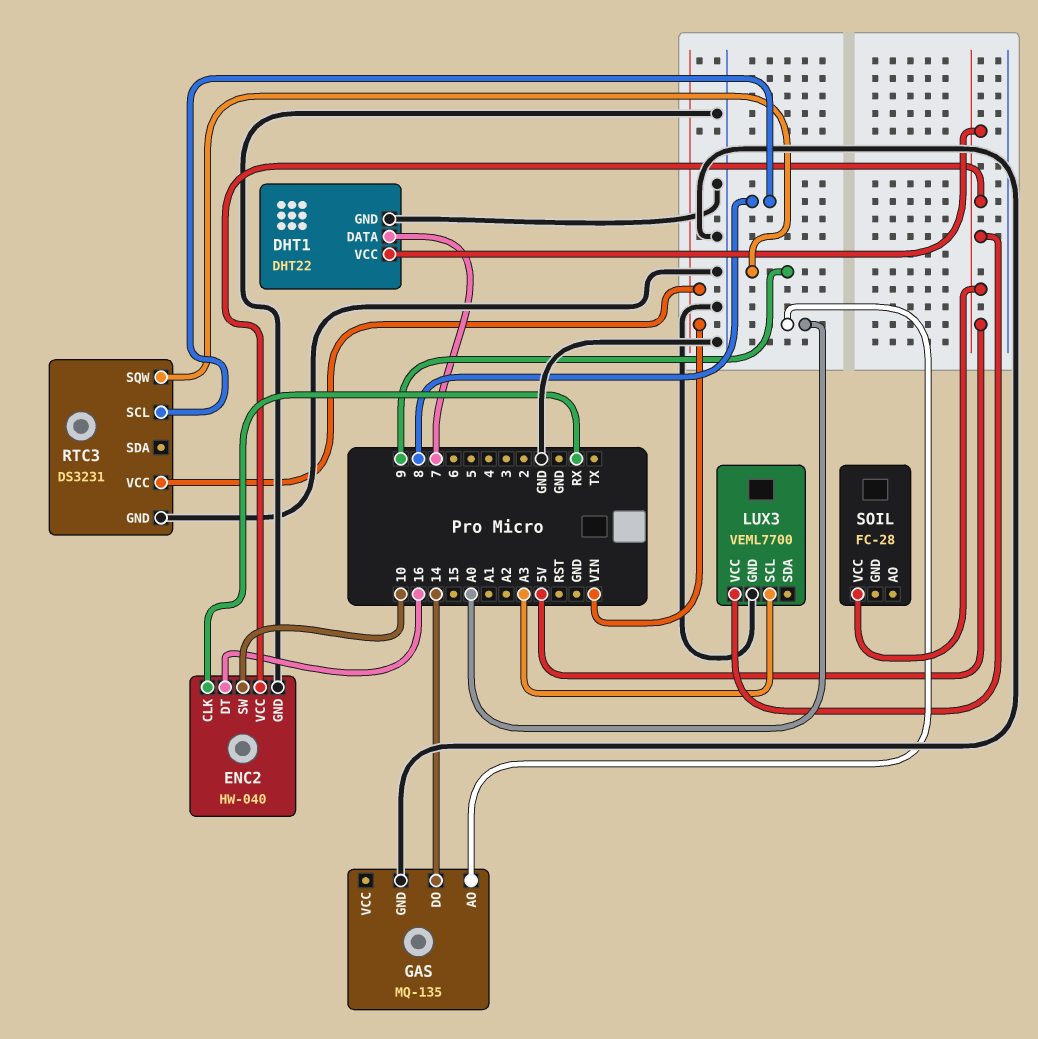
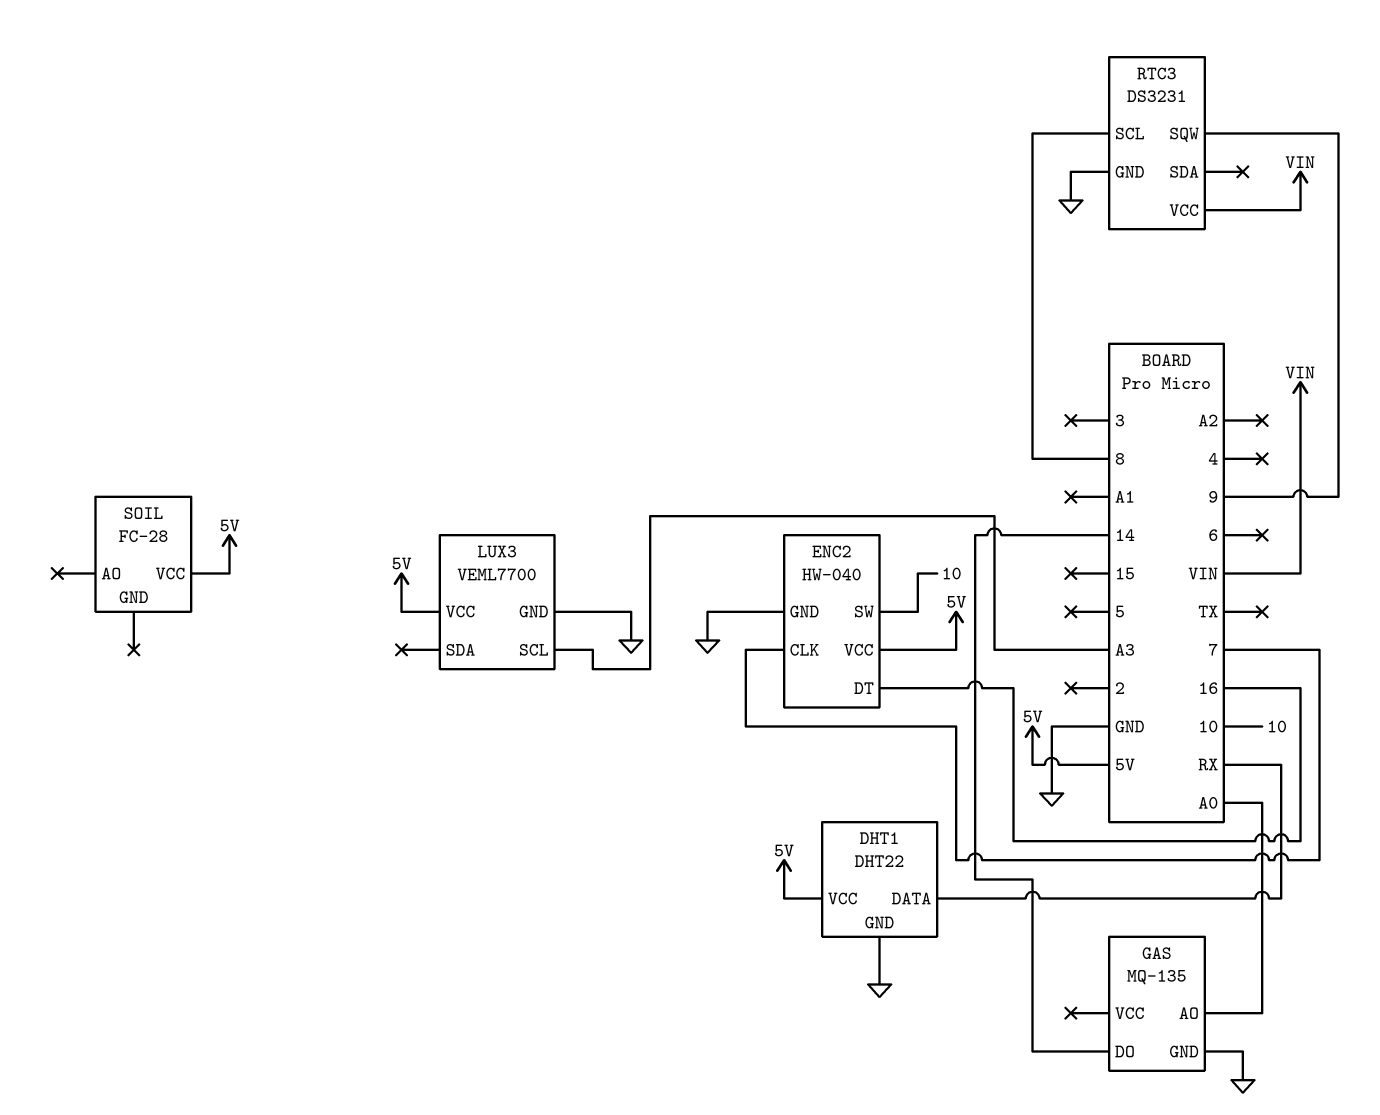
DHT1 pin DATA: 7 -> RX
ENC2 pin CLK: RX -> 7

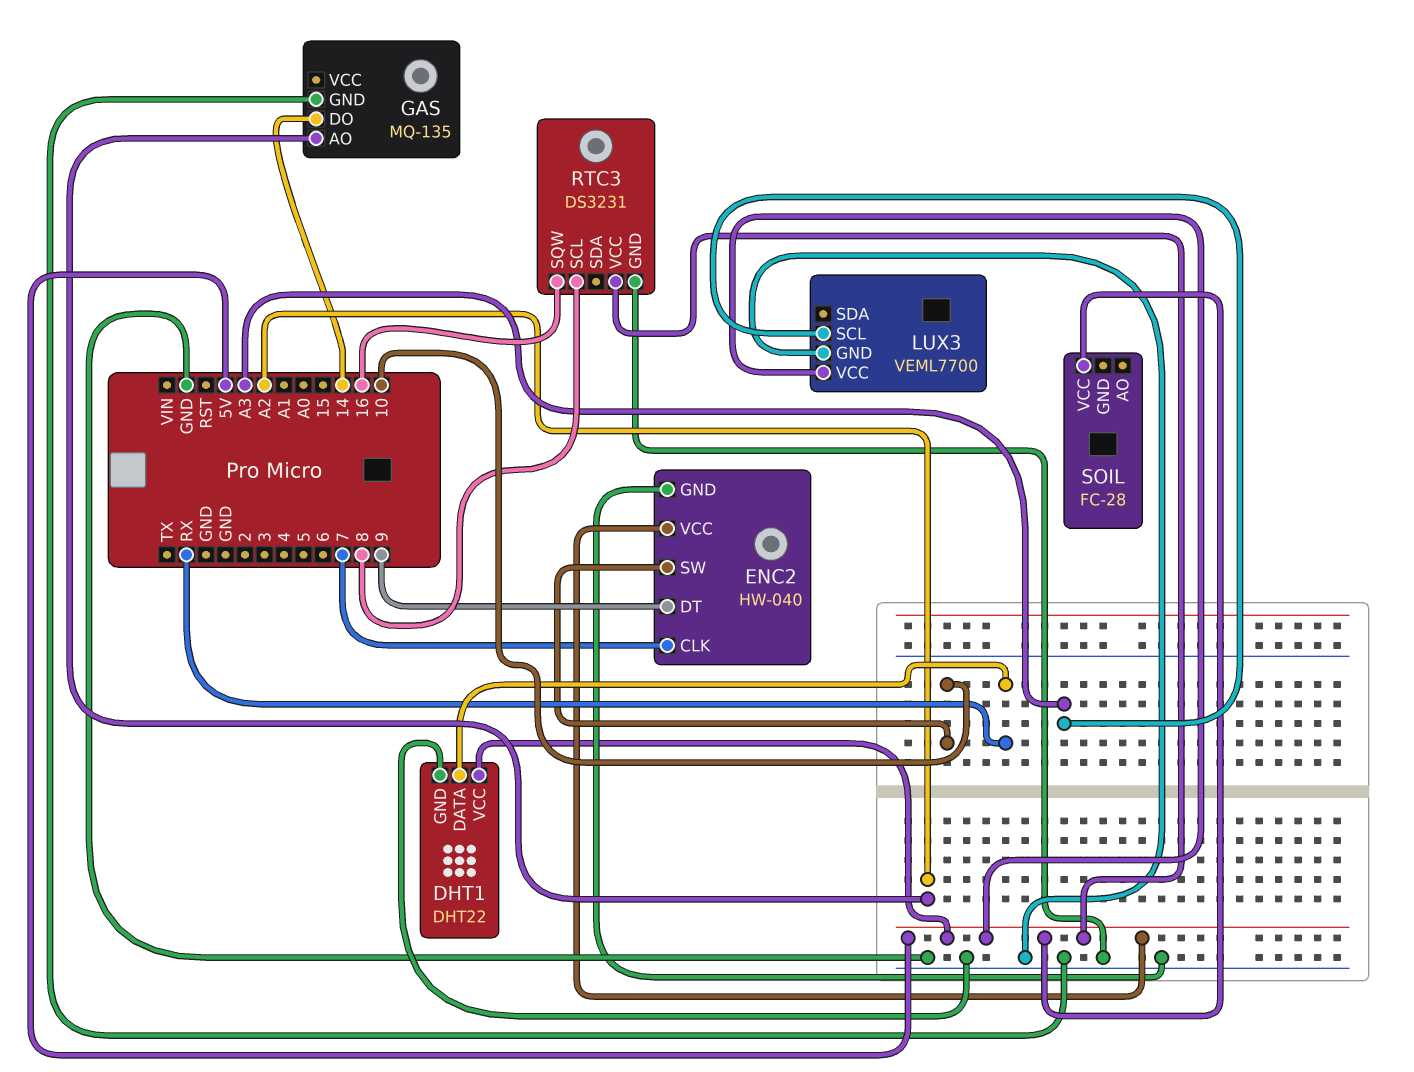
ENC2 pin DT: 16 -> 9
GAS pin AO: A0 -> A2
RTC3 pin SQW: 9 -> 16
RTC3 pin VCC: VIN -> 5V

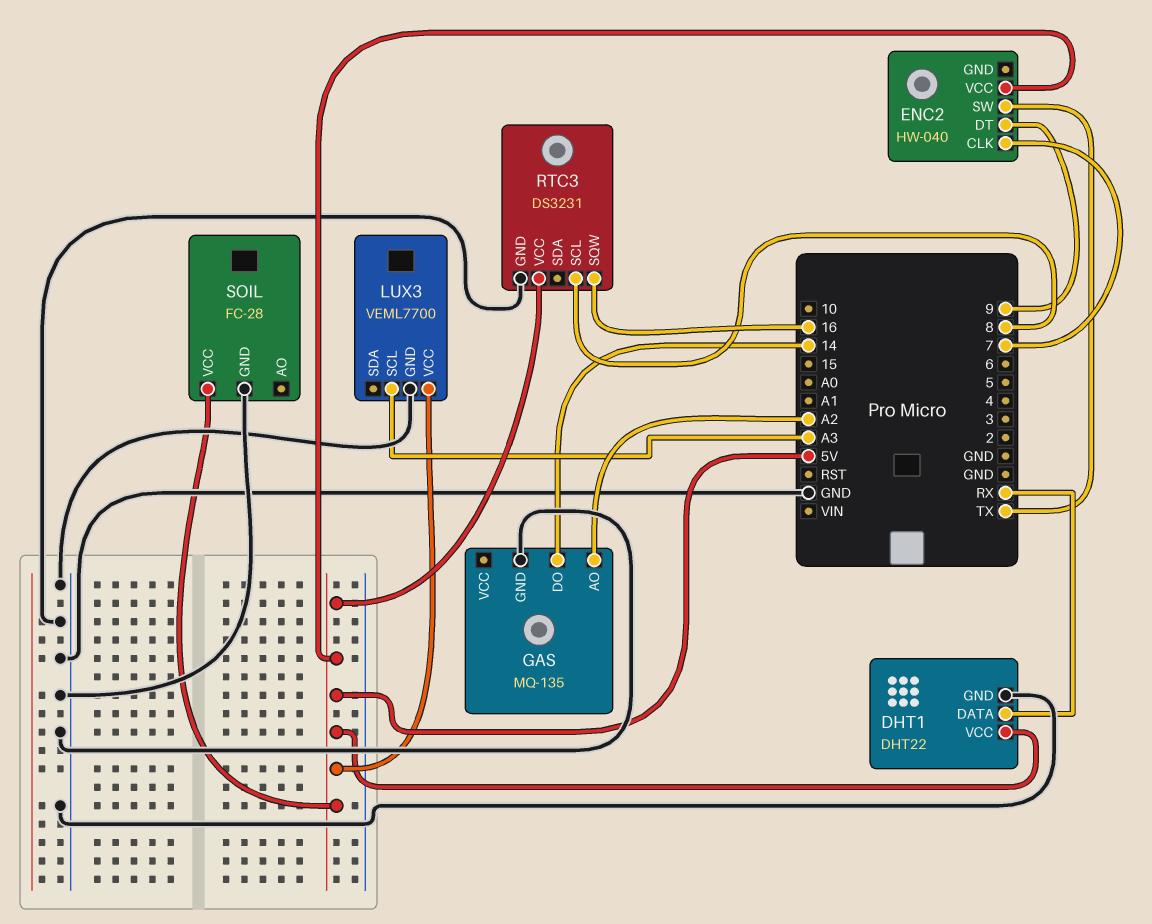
ENC2 pin GND: GND -> none
ENC2 pin SW: 10 -> TX
SOIL pin GND: none -> GND

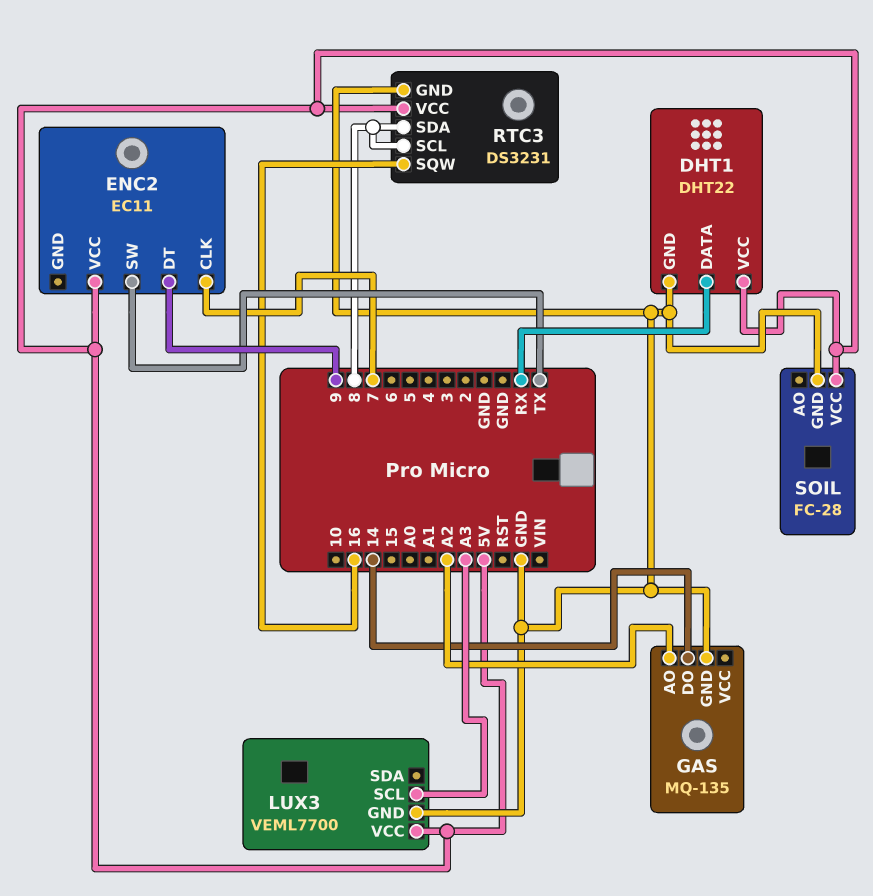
ENC2: HW-040 -> EC11
RTC3 pin SDA: none -> 8

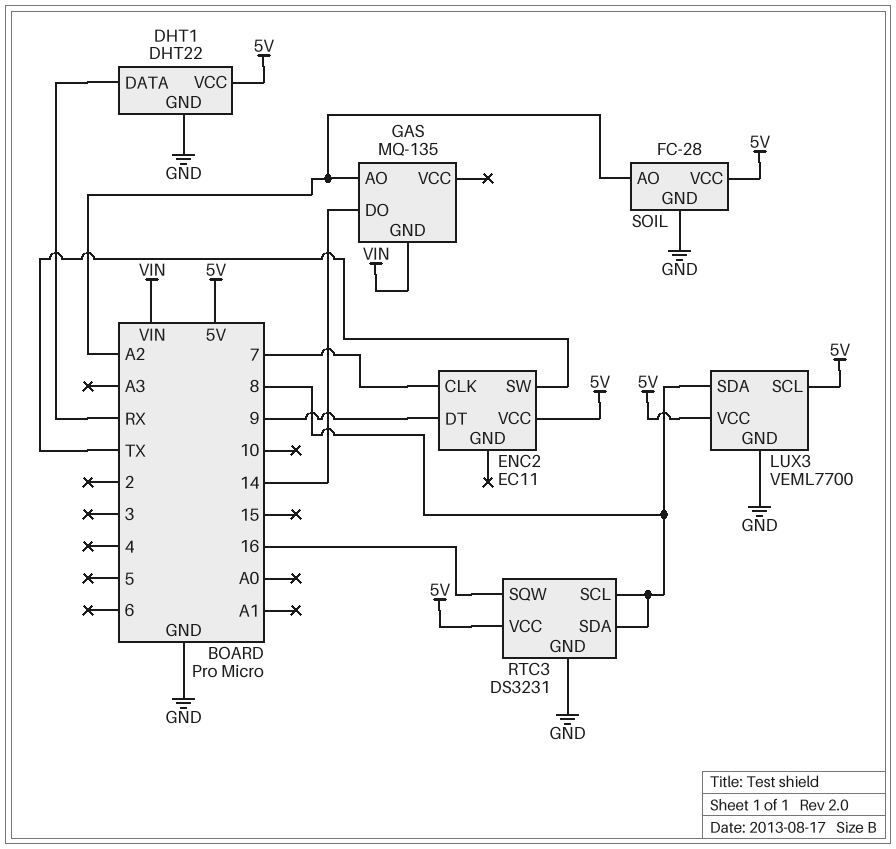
GAS pin GND: GND -> VIN
LUX3 pin SCL: A3 -> 5V
LUX3 pin SDA: none -> 8
SOIL pin AO: none -> A2

